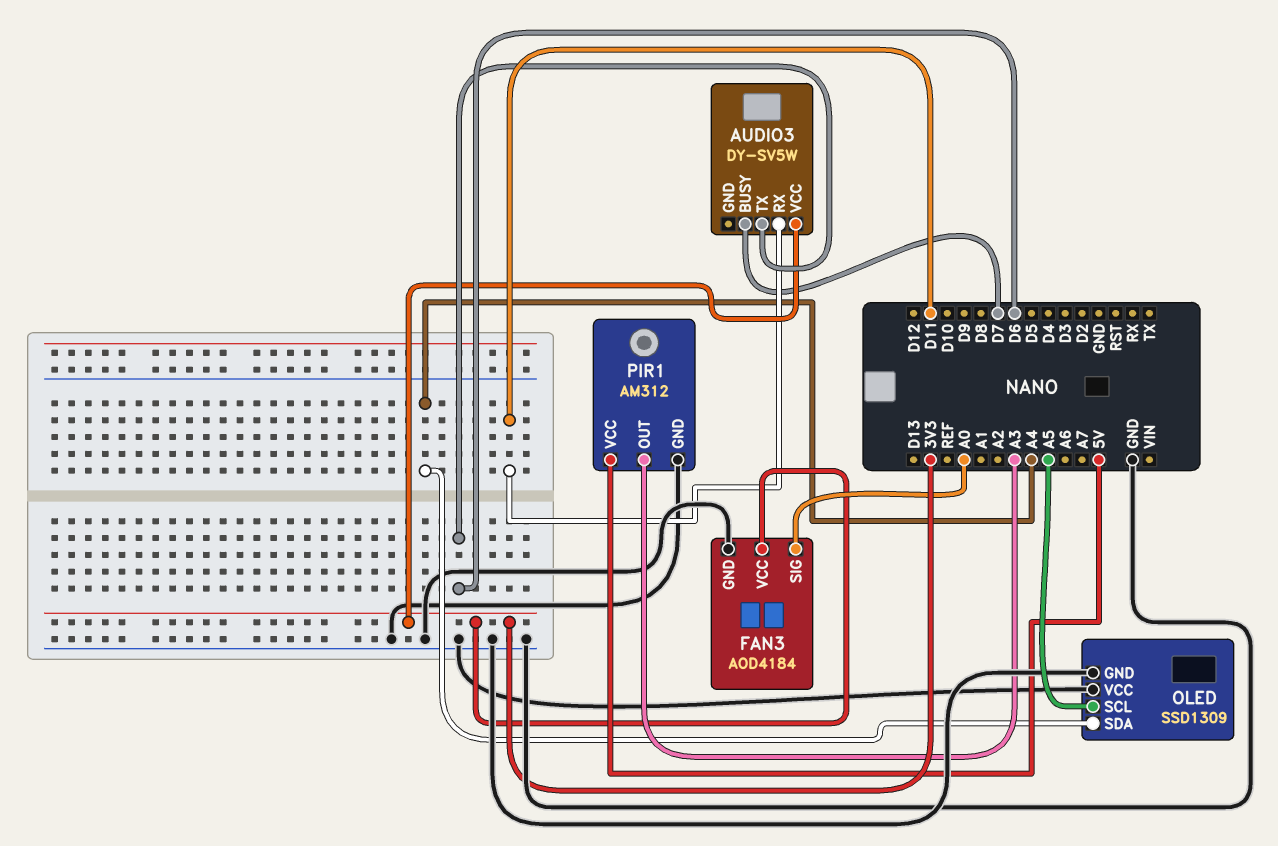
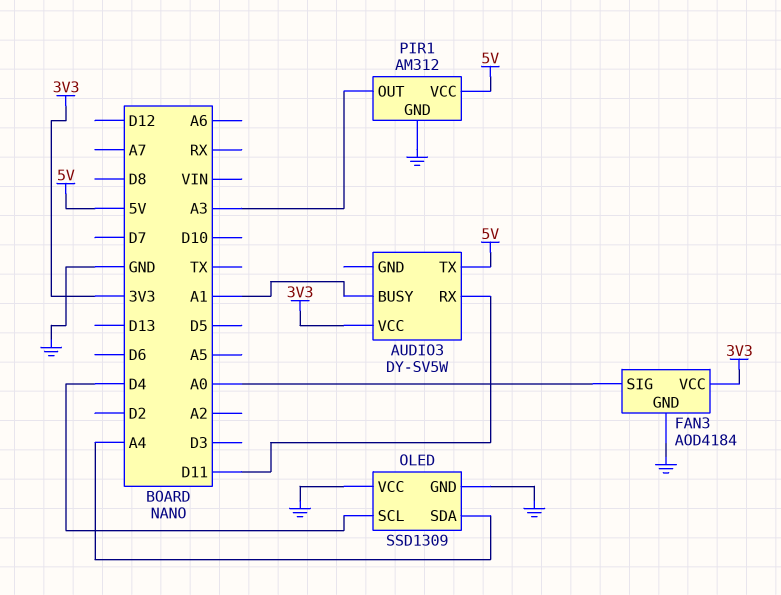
AUDIO3 pin BUSY: D7 -> A1
AUDIO3 pin TX: D6 -> 5V
OLED pin SCL: A5 -> D4

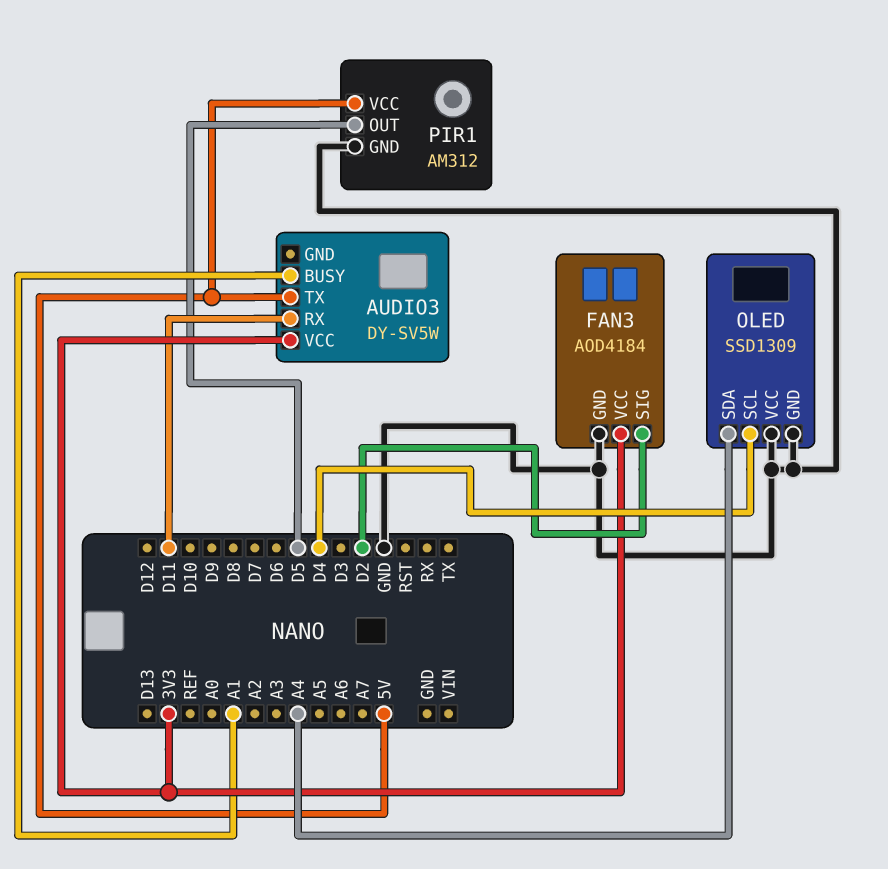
FAN3 pin SIG: A0 -> D2
PIR1 pin OUT: A3 -> D5

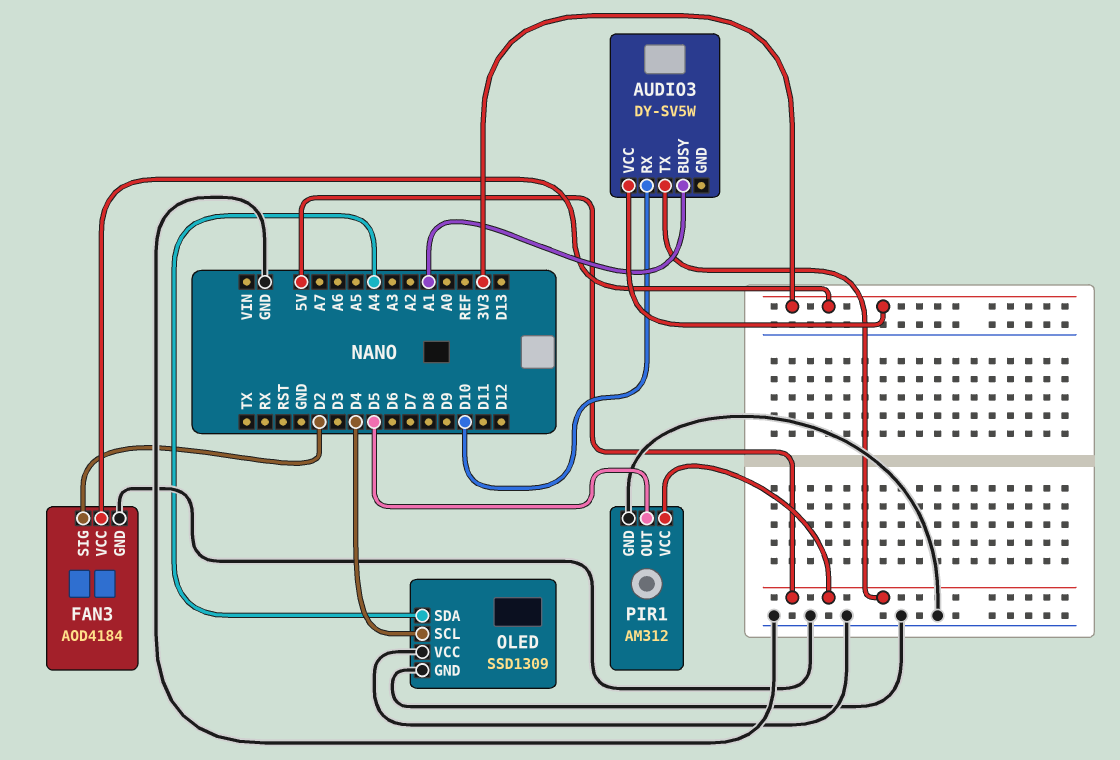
AUDIO3 pin RX: D11 -> D10

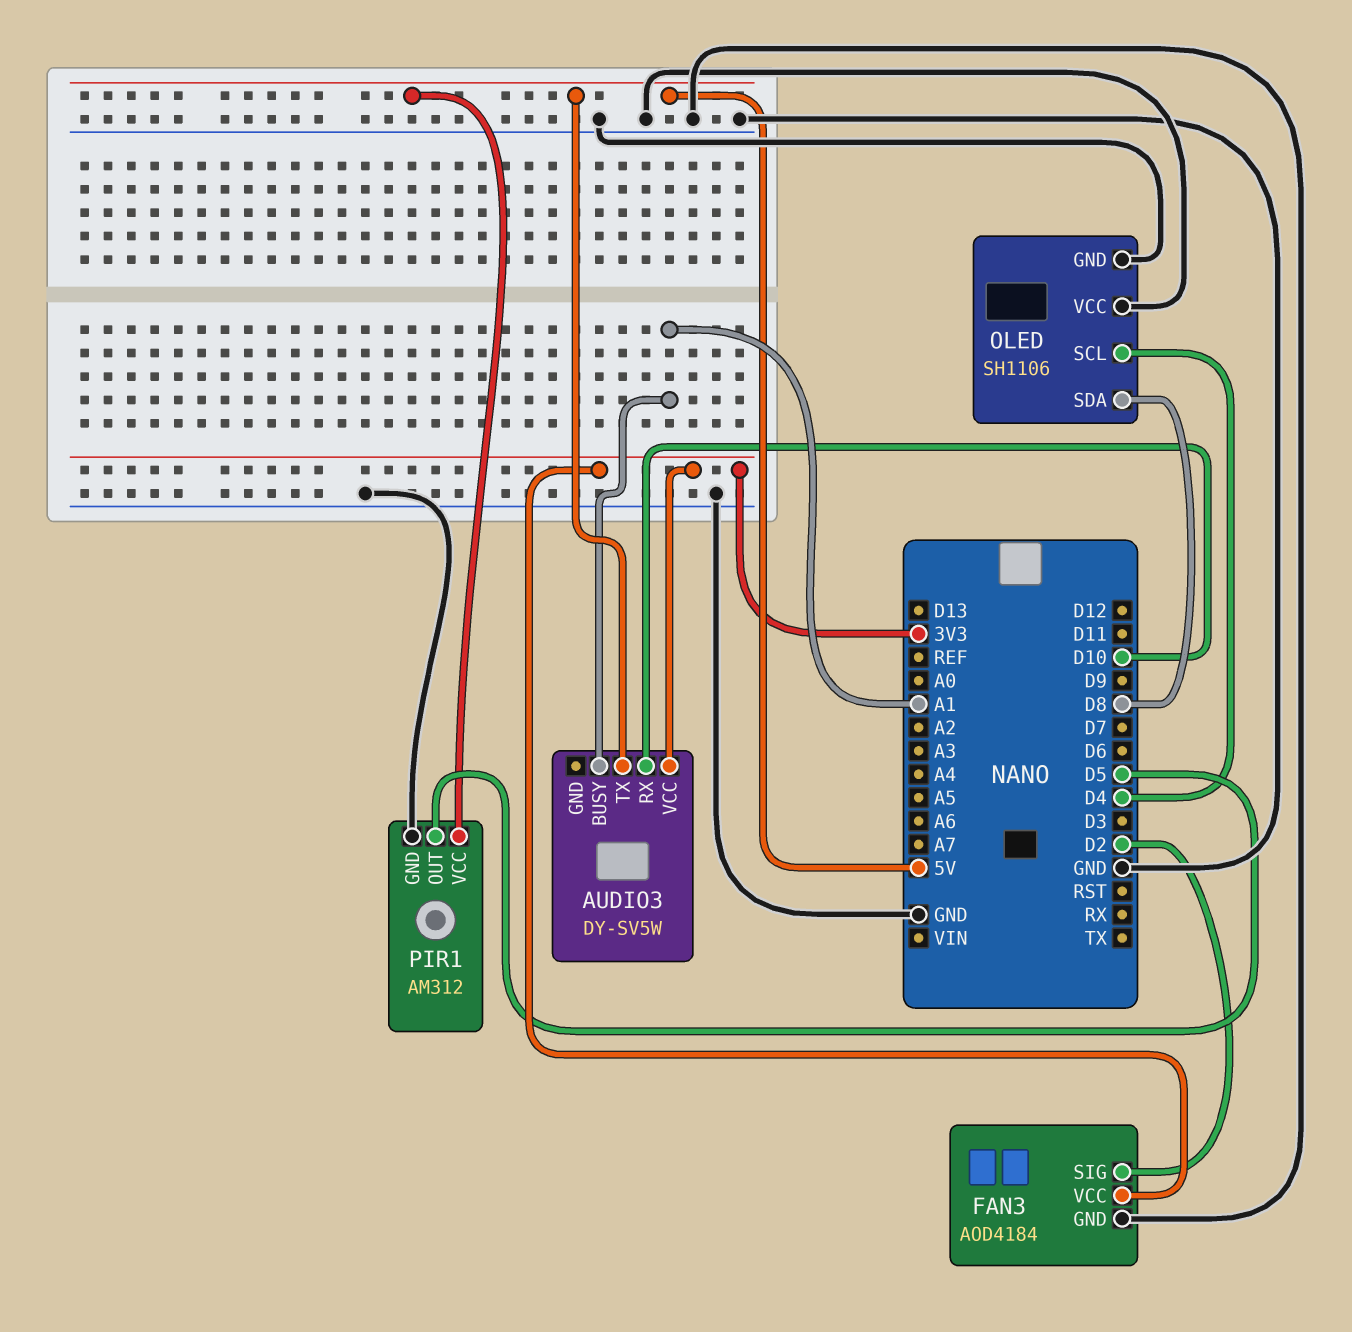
OLED: SSD1309 -> SH1106
OLED pin SDA: A4 -> D8

